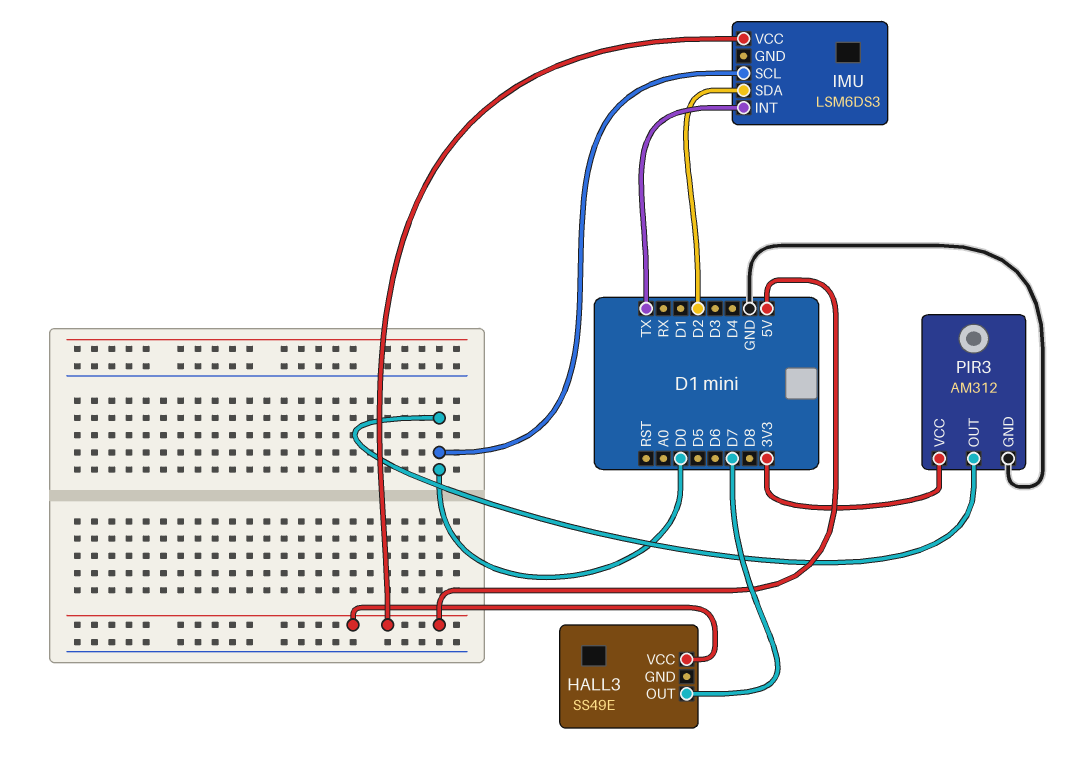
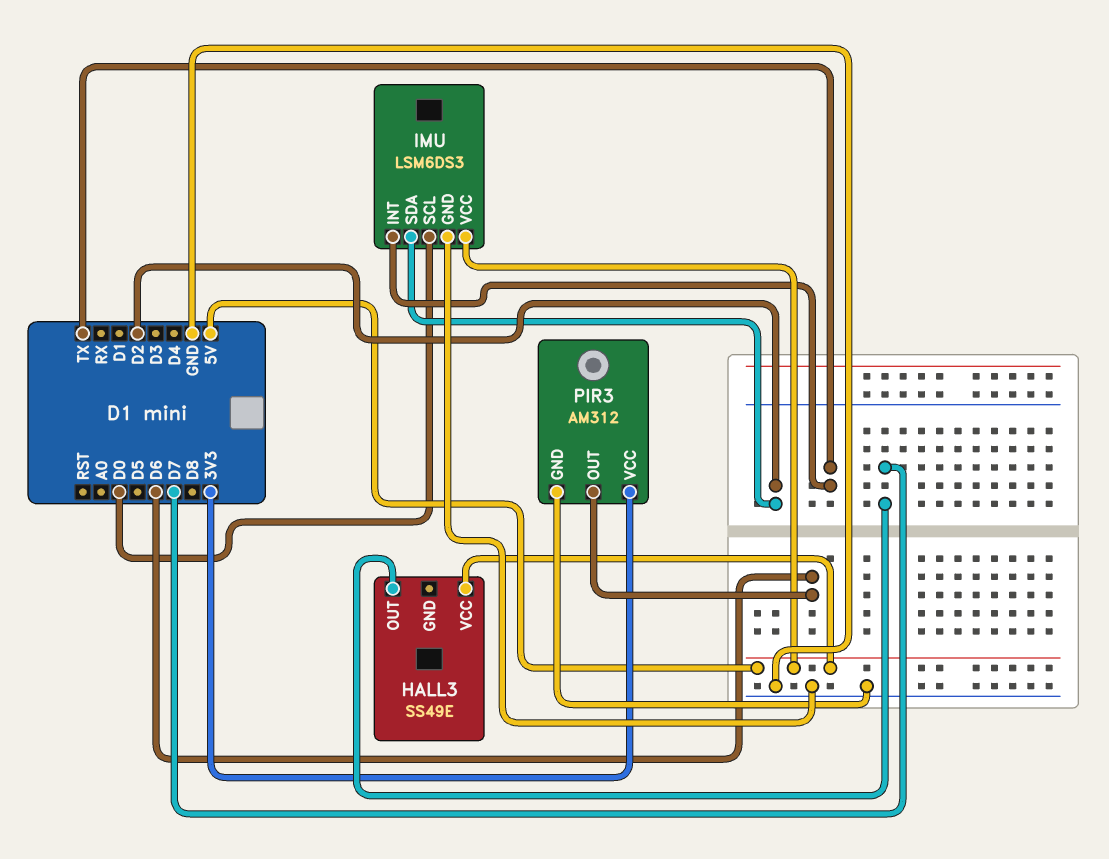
IMU pin GND: none -> GND
PIR3 pin OUT: D0 -> D6

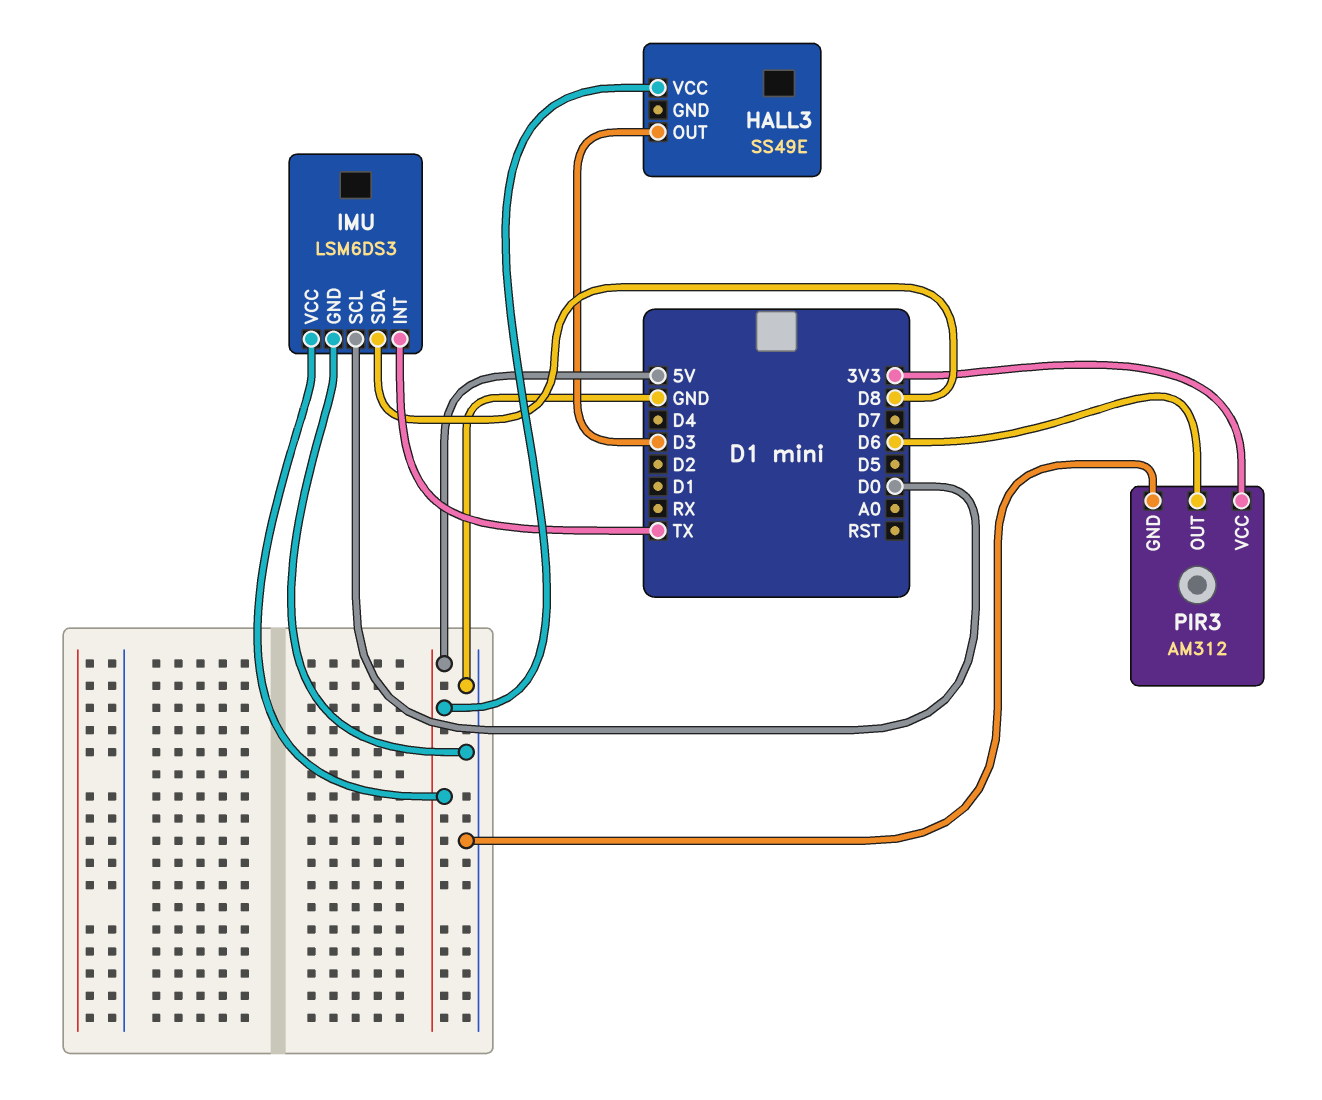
HALL3 pin OUT: D7 -> D3
IMU pin SDA: D2 -> D8

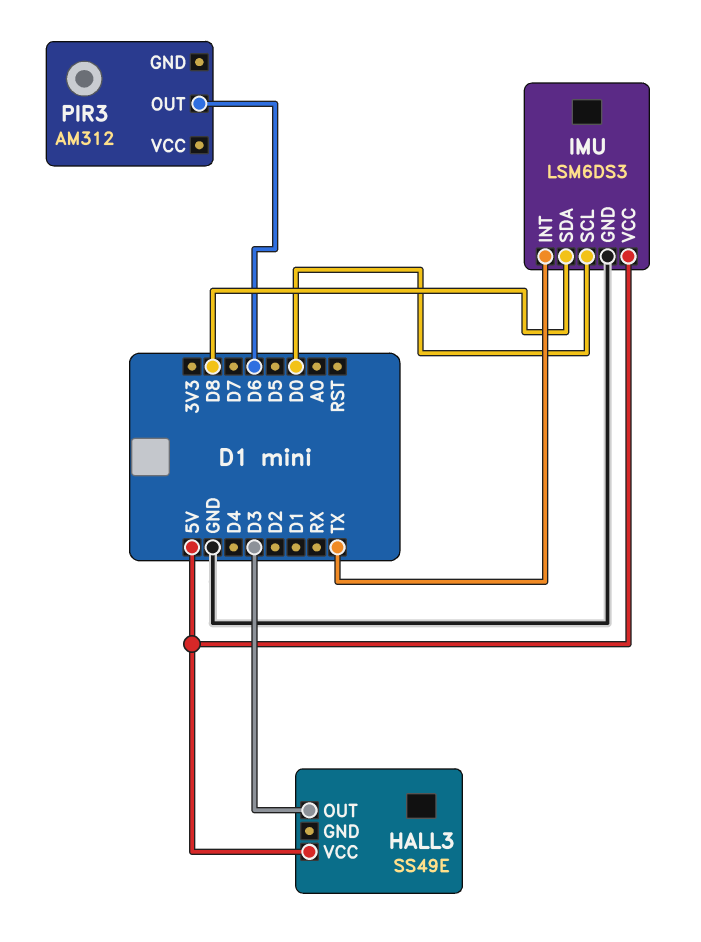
PIR3 pin GND: GND -> none
PIR3 pin VCC: 3V3 -> none

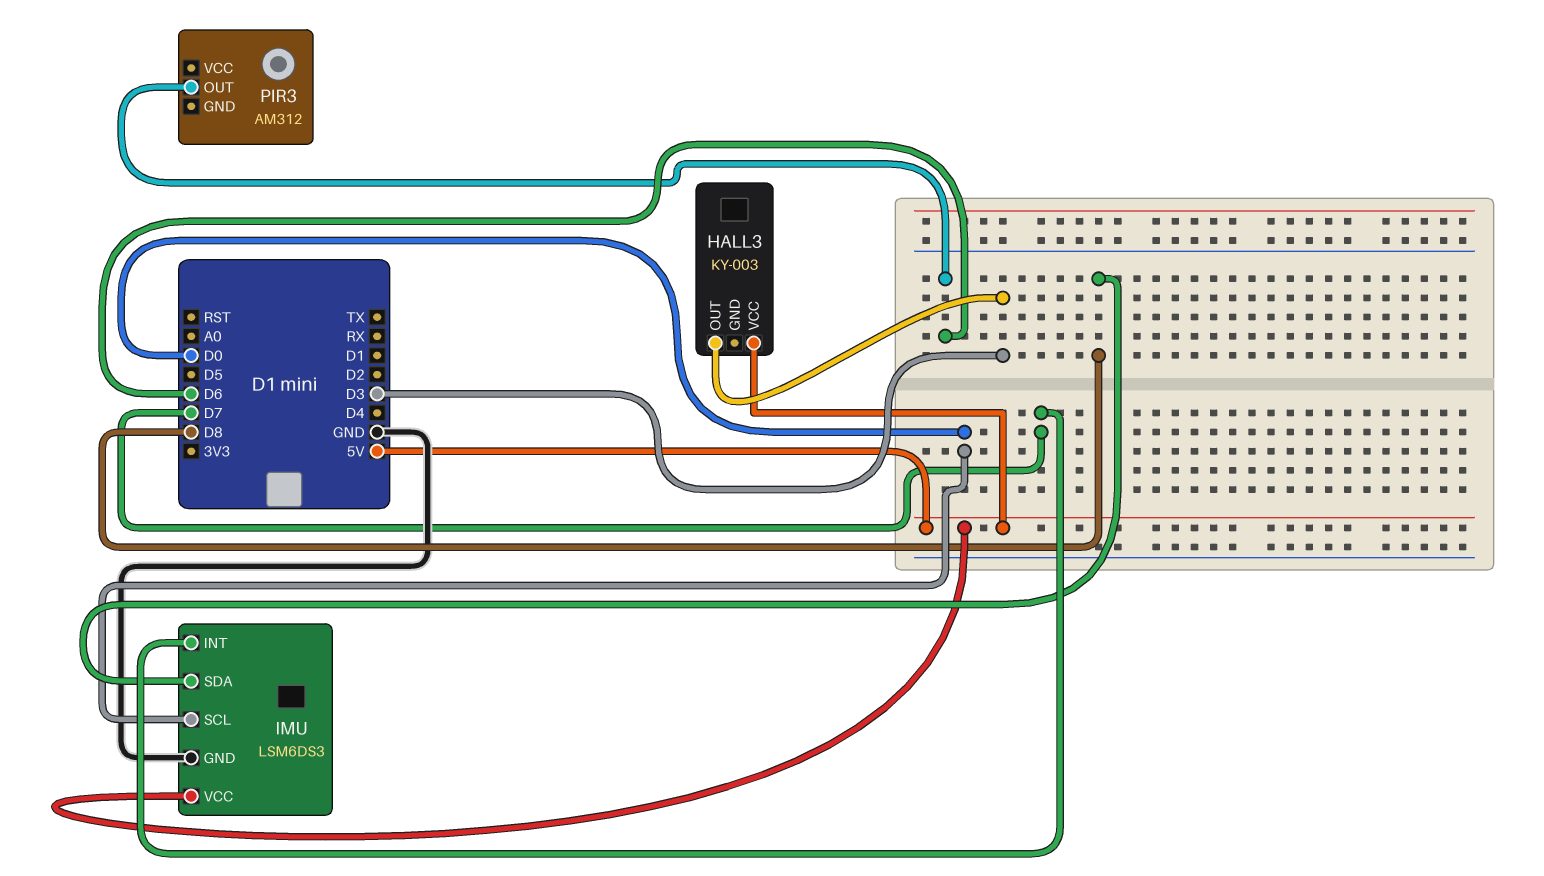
HALL3: SS49E -> KY-003
IMU pin INT: TX -> D7

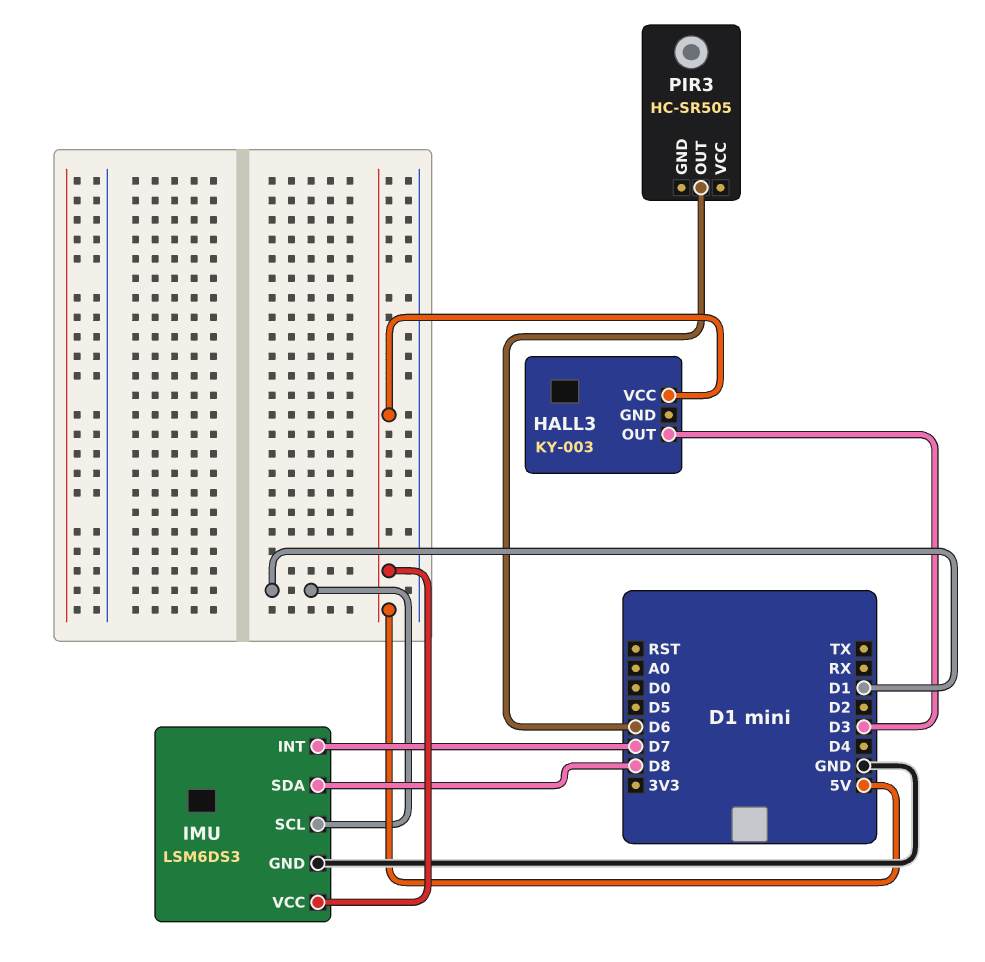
IMU pin SCL: D0 -> D1
PIR3: AM312 -> HC-SR505

